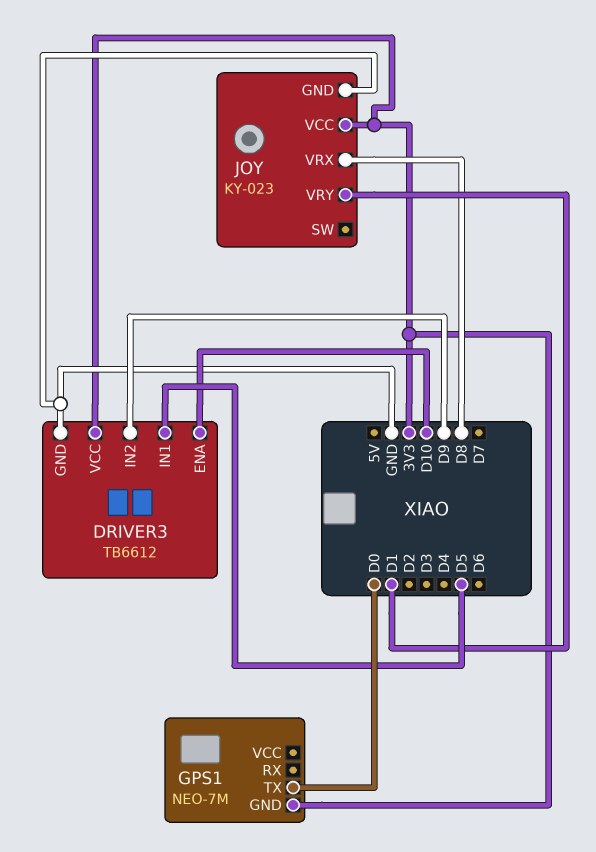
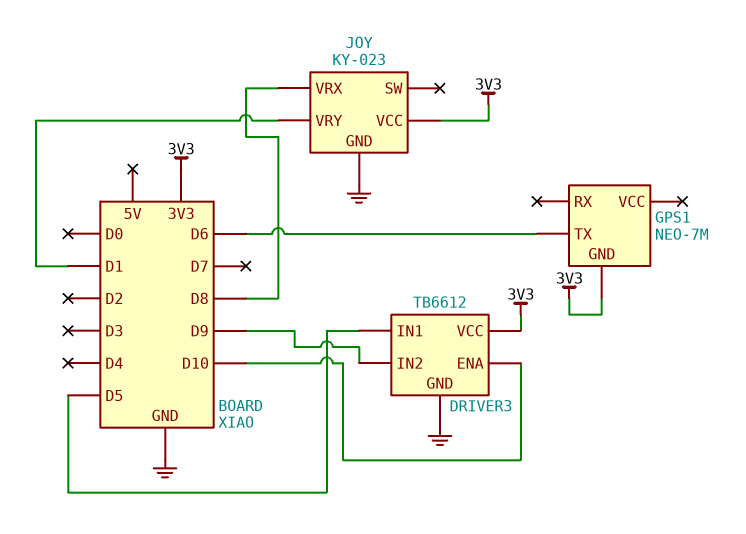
GPS1 pin TX: D0 -> D6

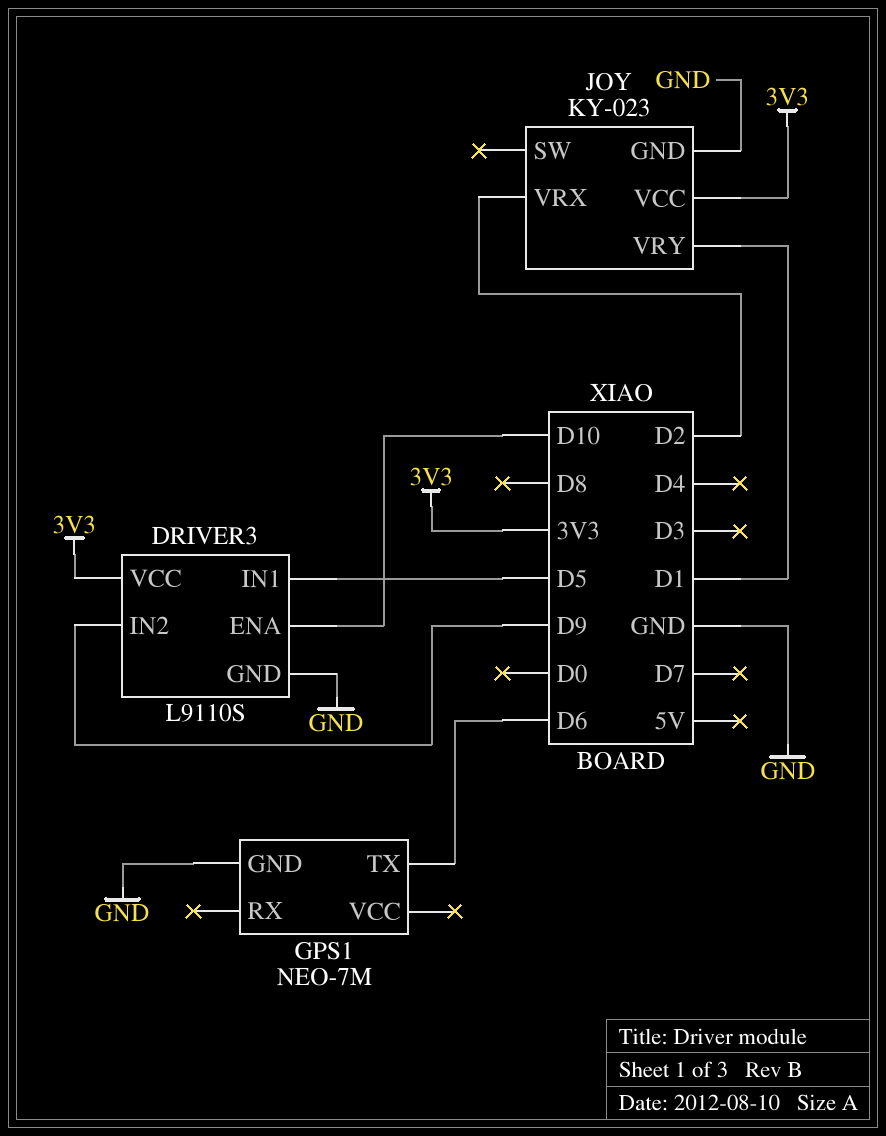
DRIVER3: TB6612 -> L9110S
GPS1 pin GND: 3V3 -> GND
JOY pin VRX: D8 -> D2

